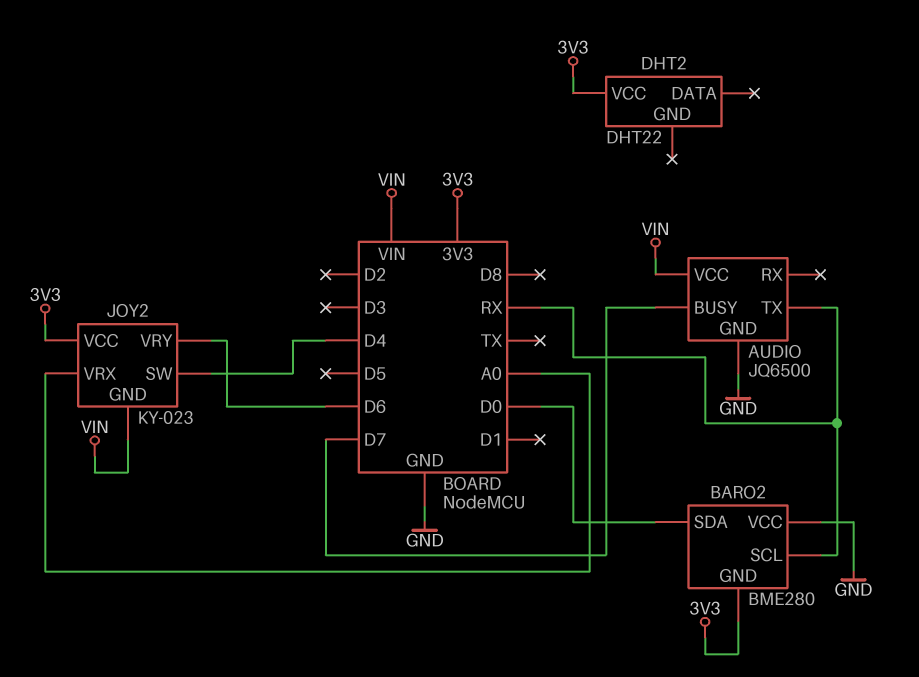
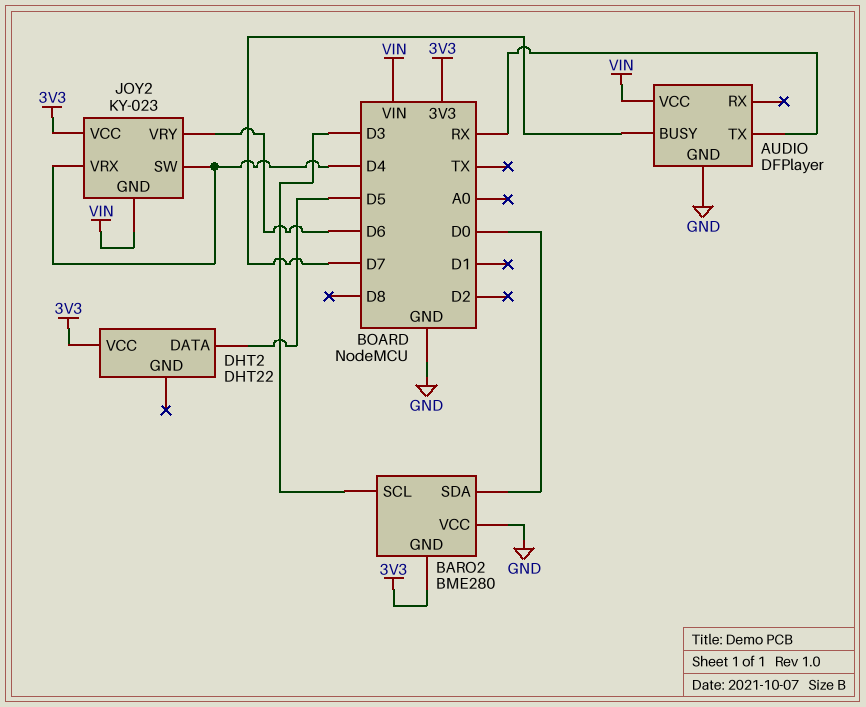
AUDIO: JQ6500 -> DFPlayer
BARO2 pin SCL: RX -> D3
DHT2 pin DATA: none -> D5
JOY2 pin VRX: A0 -> D4

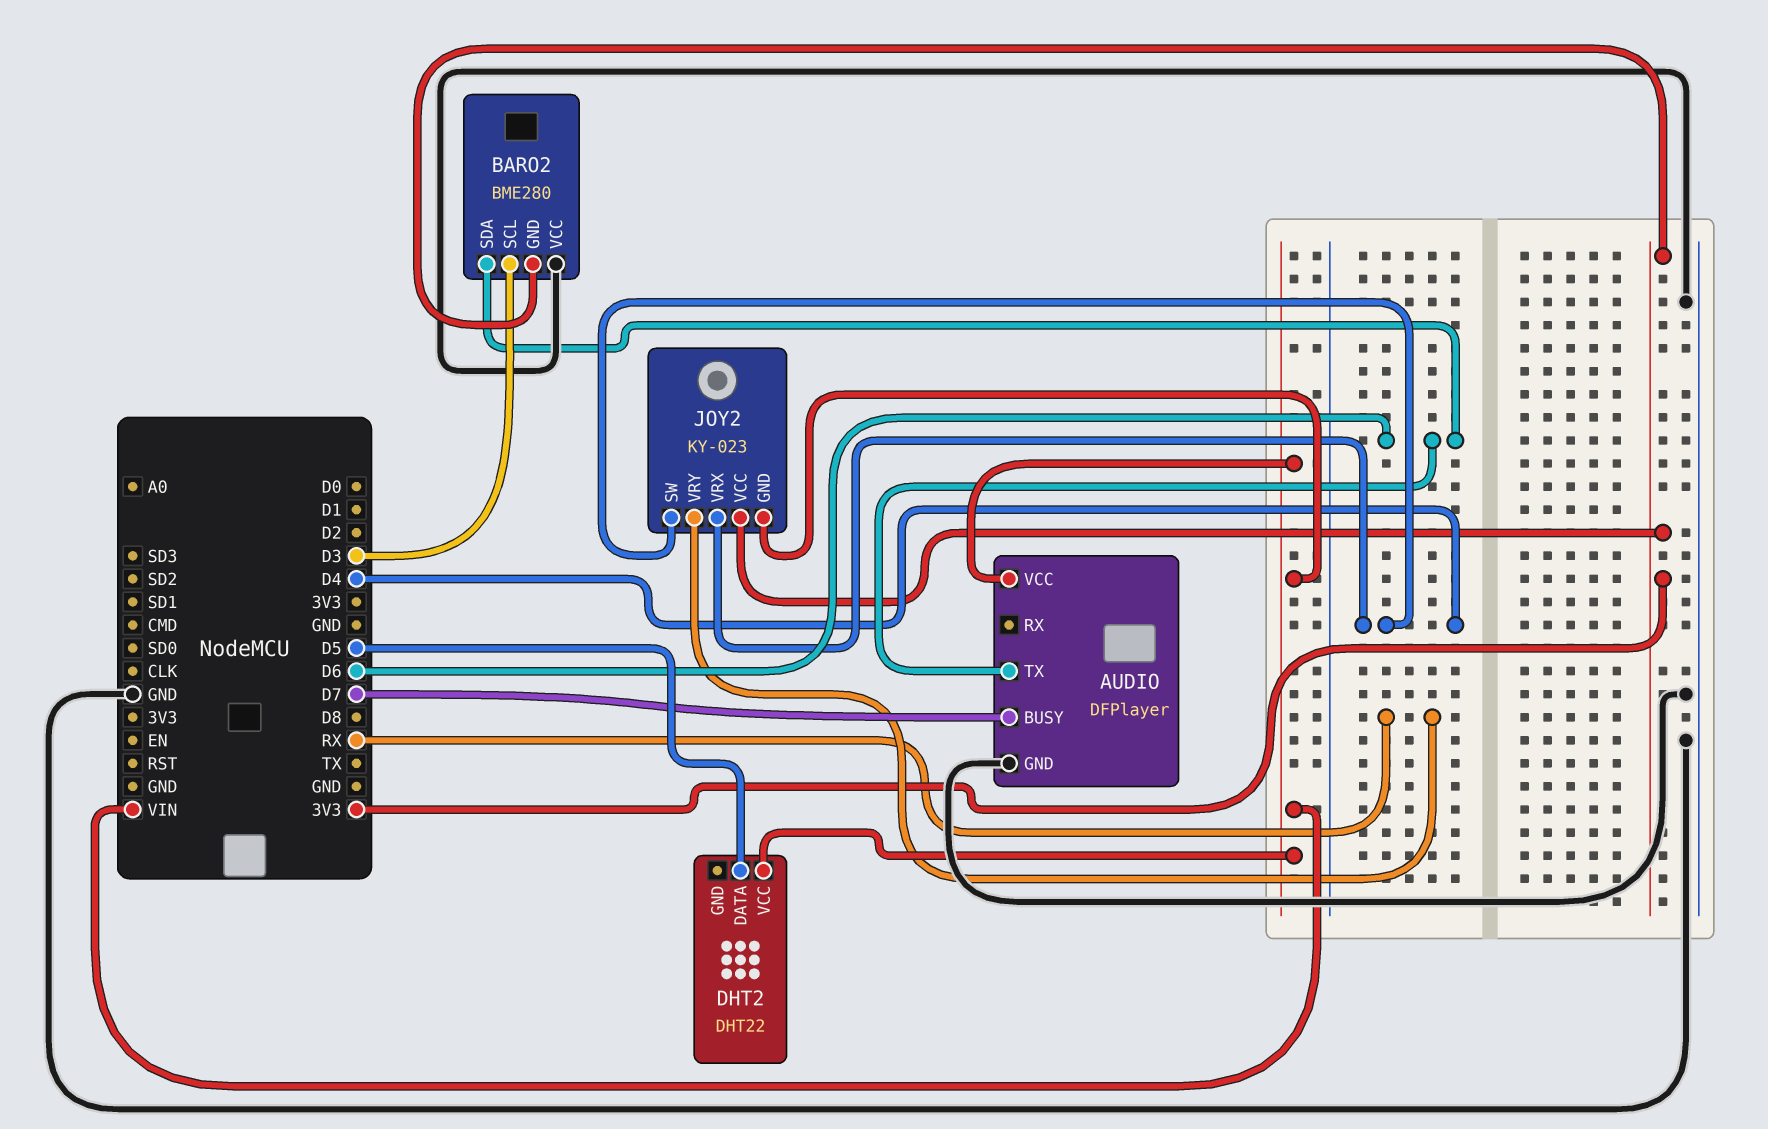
AUDIO pin TX: RX -> D6
BARO2 pin SDA: D0 -> D6
DHT2 pin VCC: 3V3 -> VIN
JOY2 pin VRY: D6 -> RX

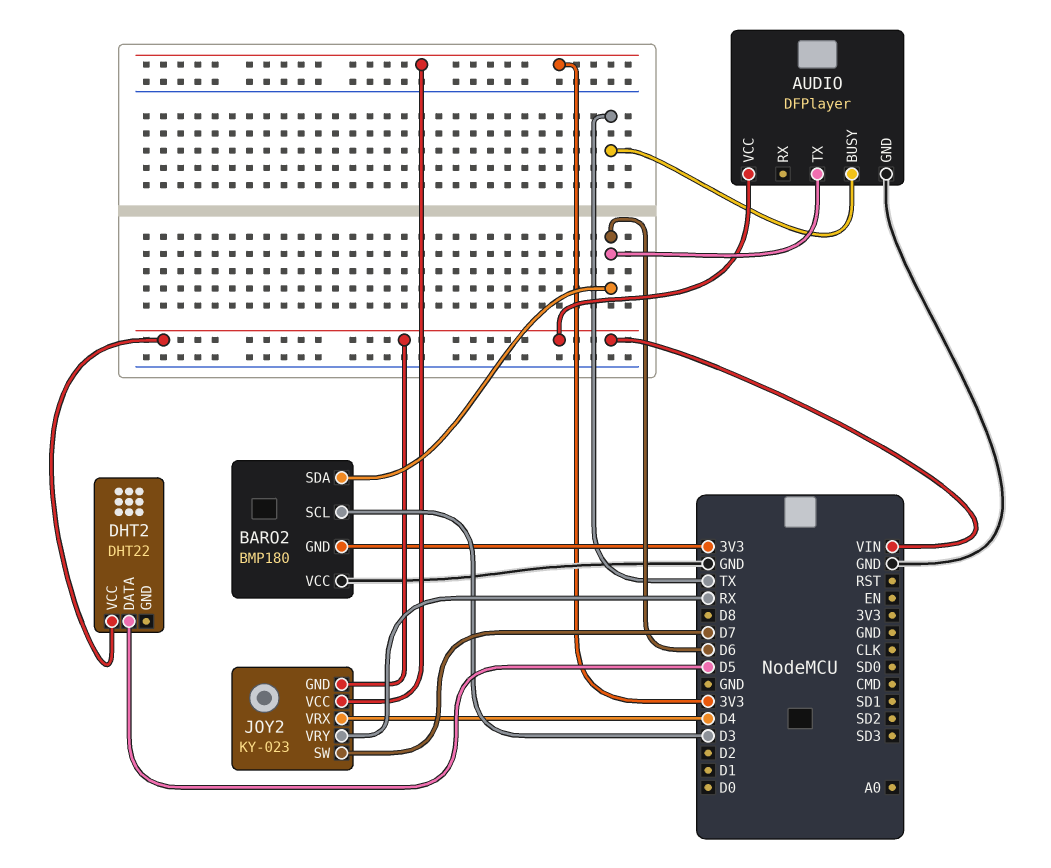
AUDIO pin BUSY: D7 -> TX
BARO2: BME280 -> BMP180
JOY2 pin SW: D4 -> D7

